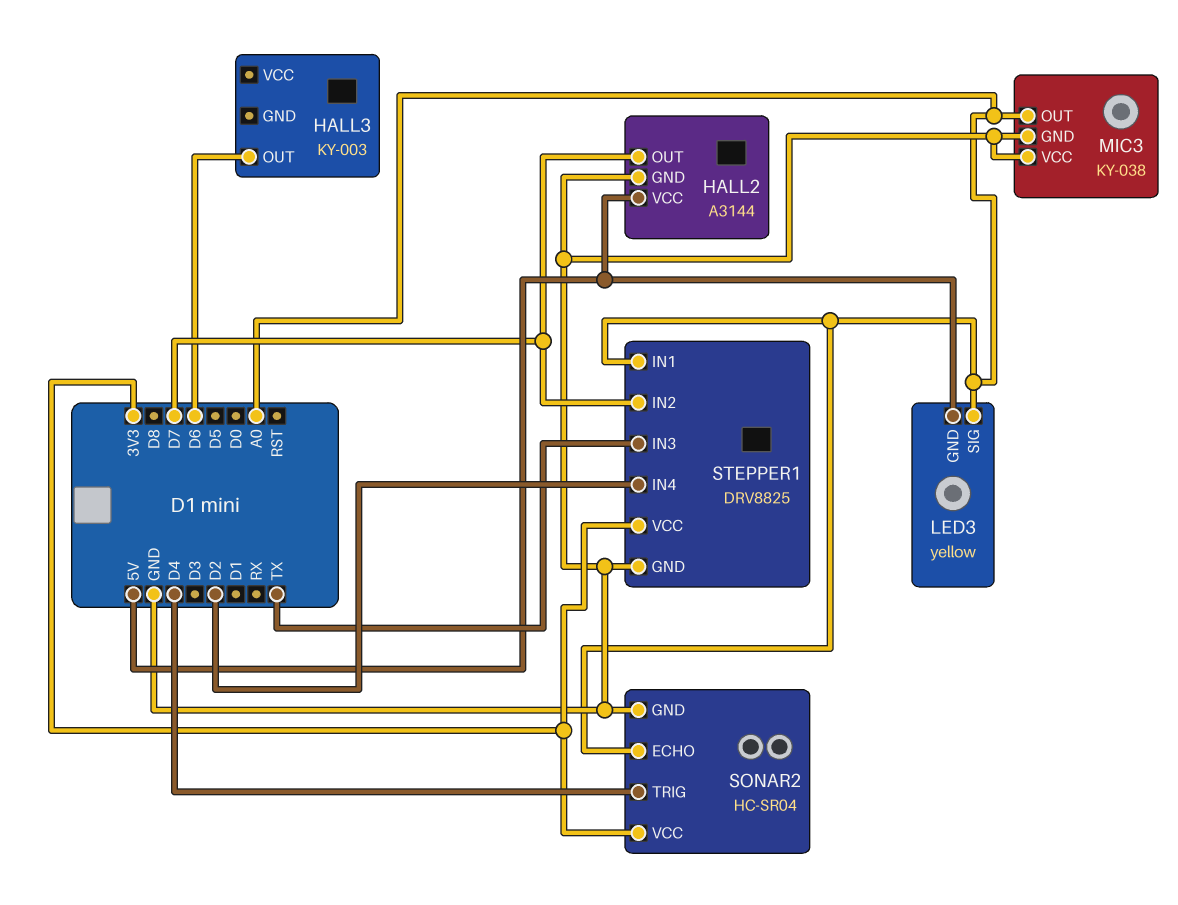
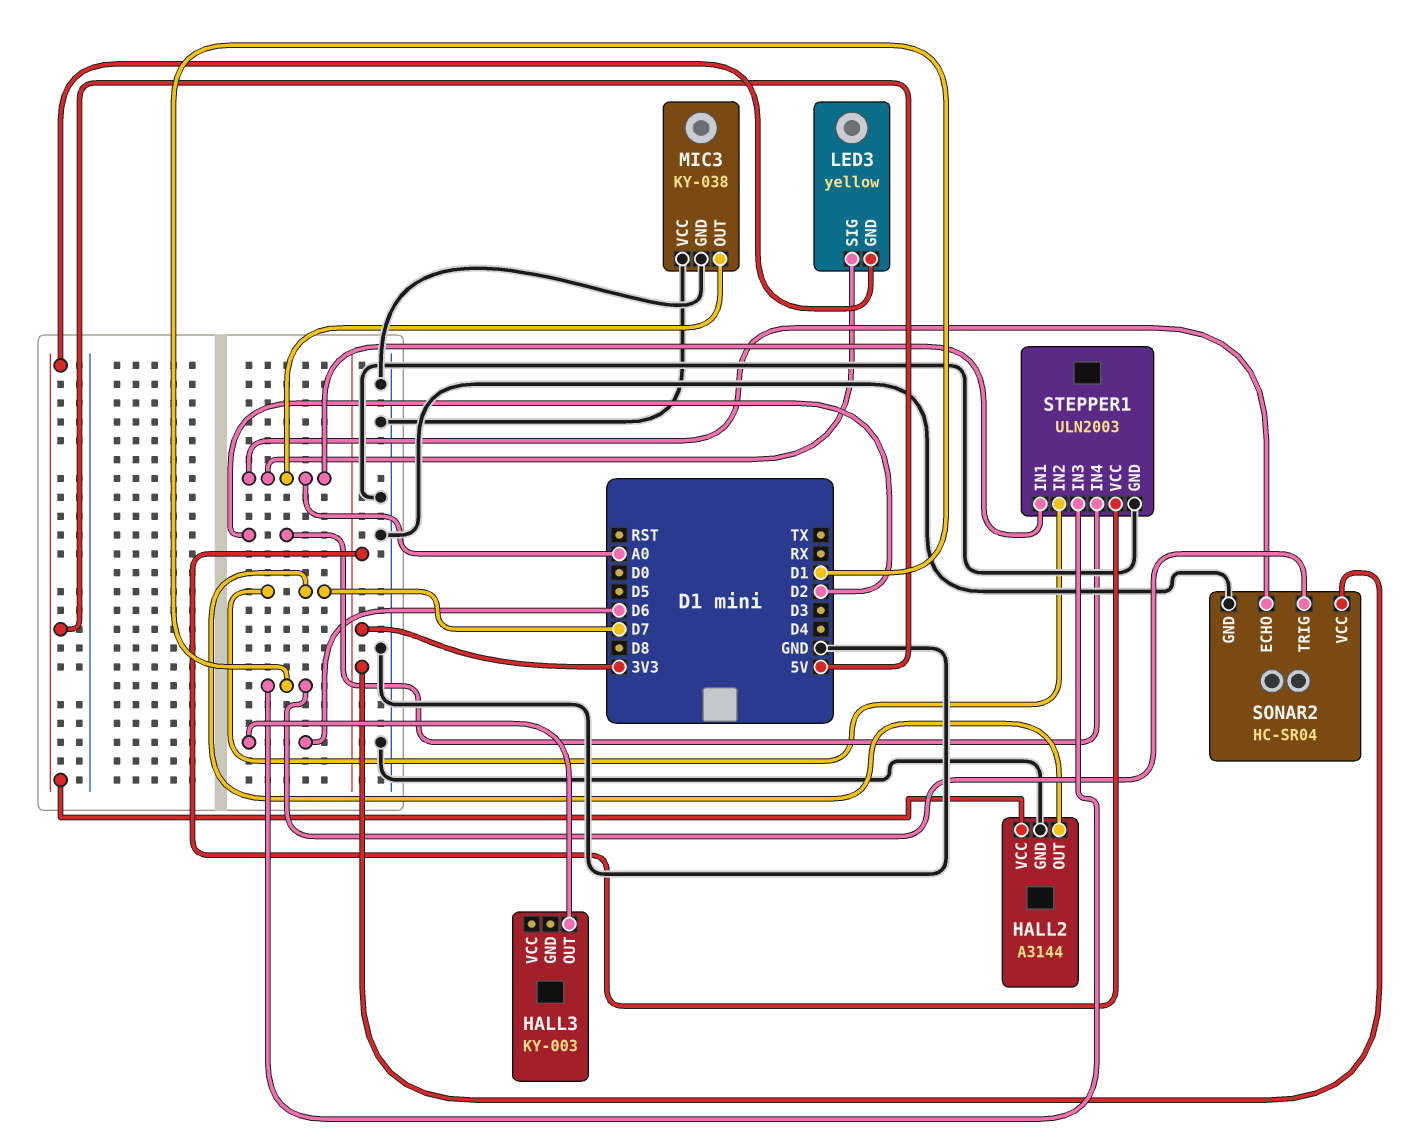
SONAR2 pin TRIG: D4 -> D1
STEPPER1: DRV8825 -> ULN2003
STEPPER1 pin IN3: TX -> D1

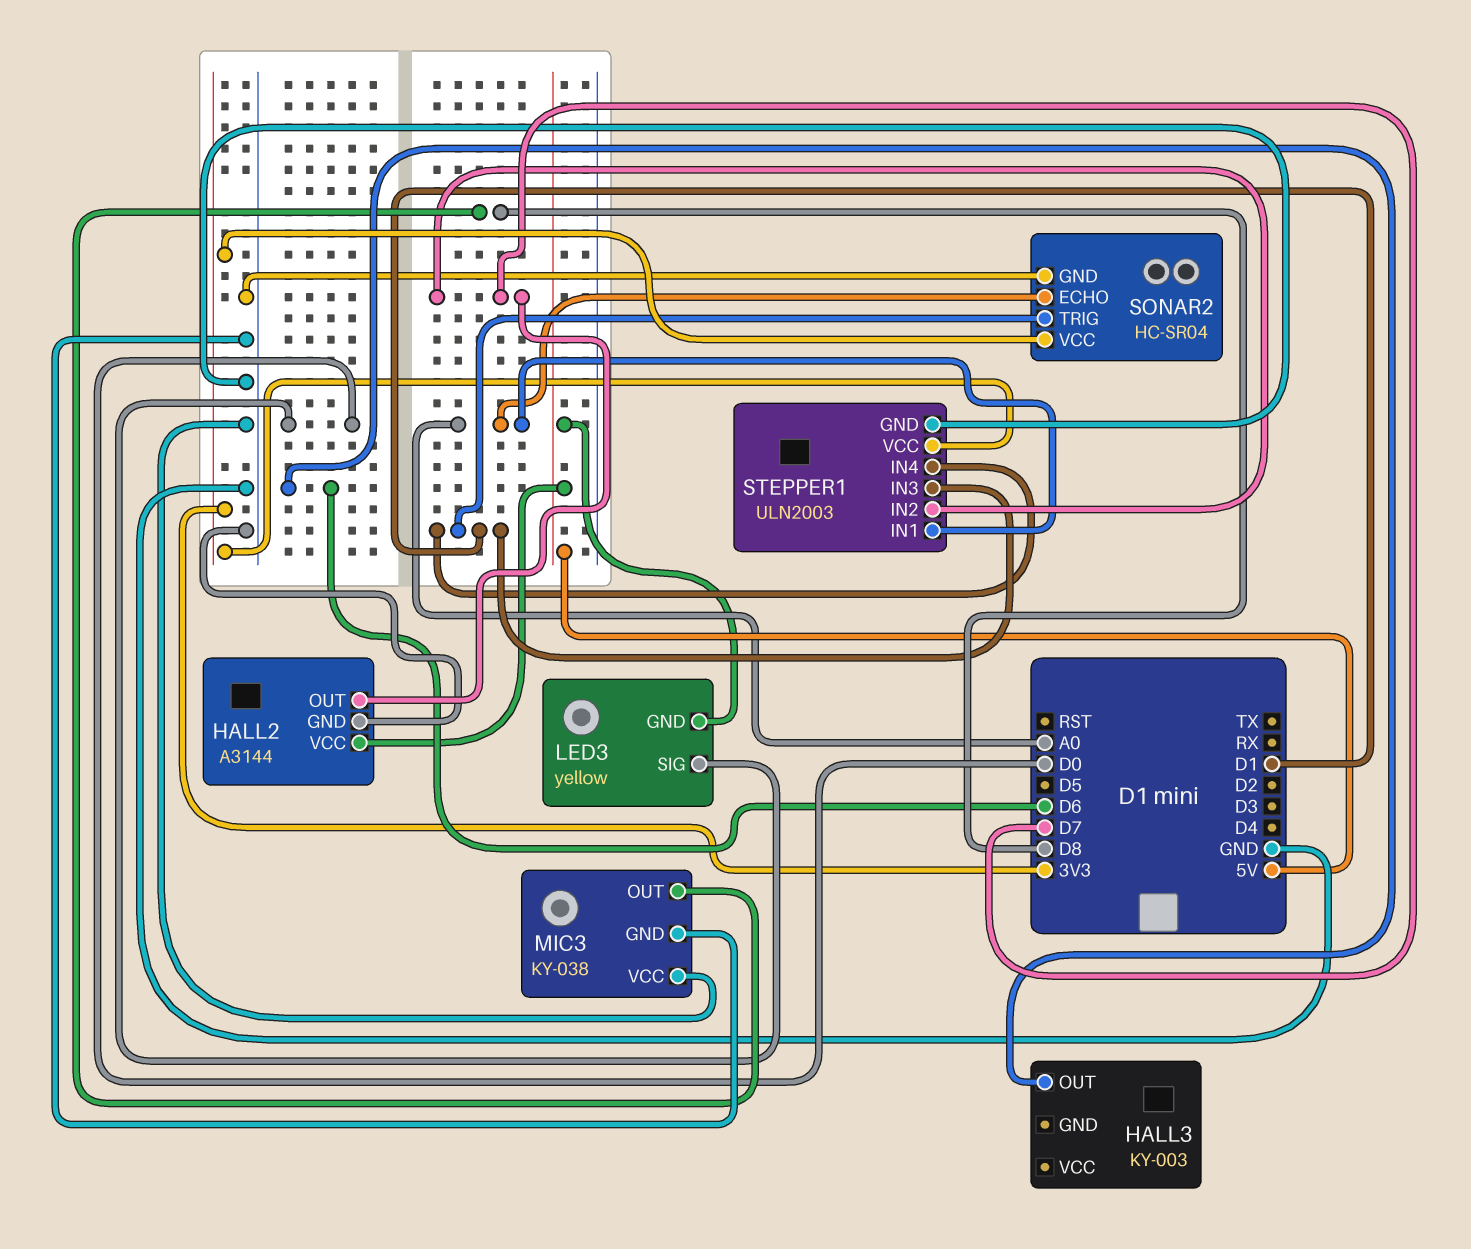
LED3 pin SIG: A0 -> D0
MIC3 pin OUT: A0 -> D8
STEPPER1 pin IN4: D2 -> D1

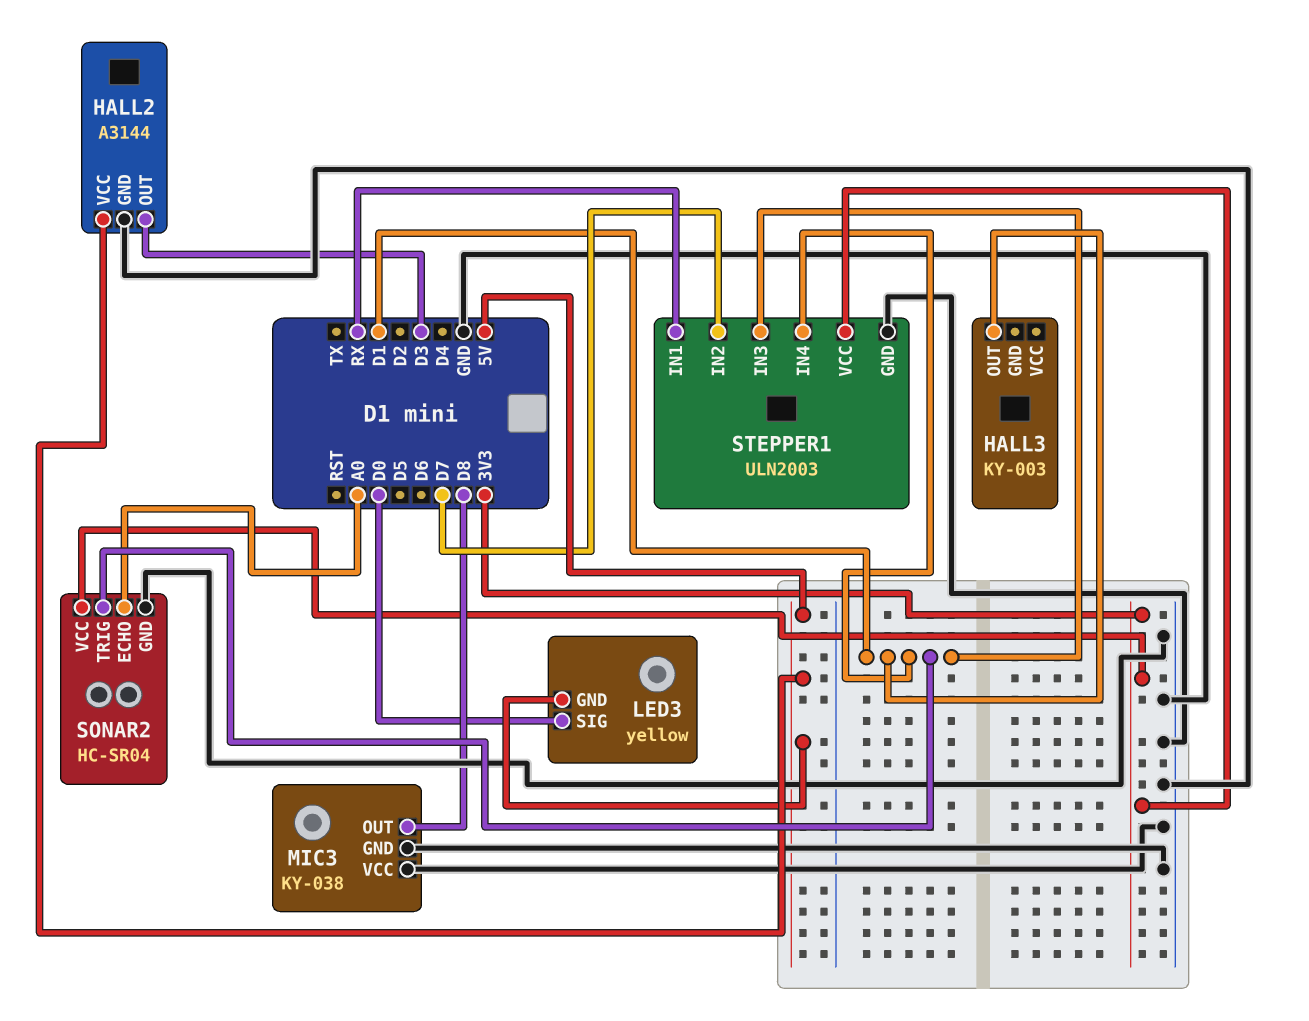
HALL2 pin OUT: D7 -> D3
HALL3 pin OUT: D6 -> D1
STEPPER1 pin IN1: A0 -> RX

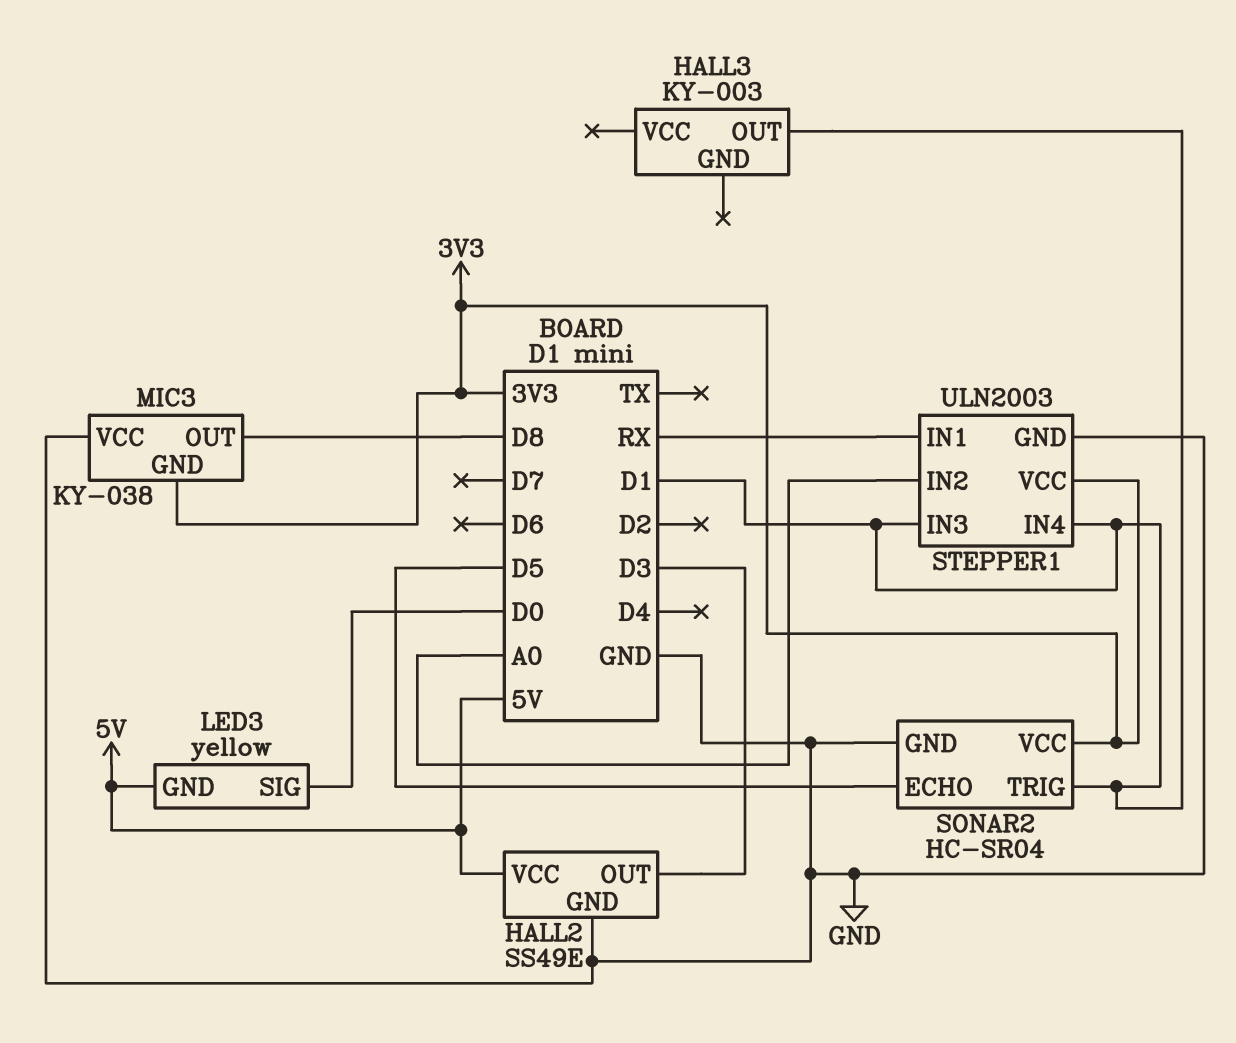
HALL2: A3144 -> SS49E
MIC3 pin GND: GND -> 3V3
SONAR2 pin ECHO: A0 -> D5
STEPPER1 pin IN2: D7 -> A0

